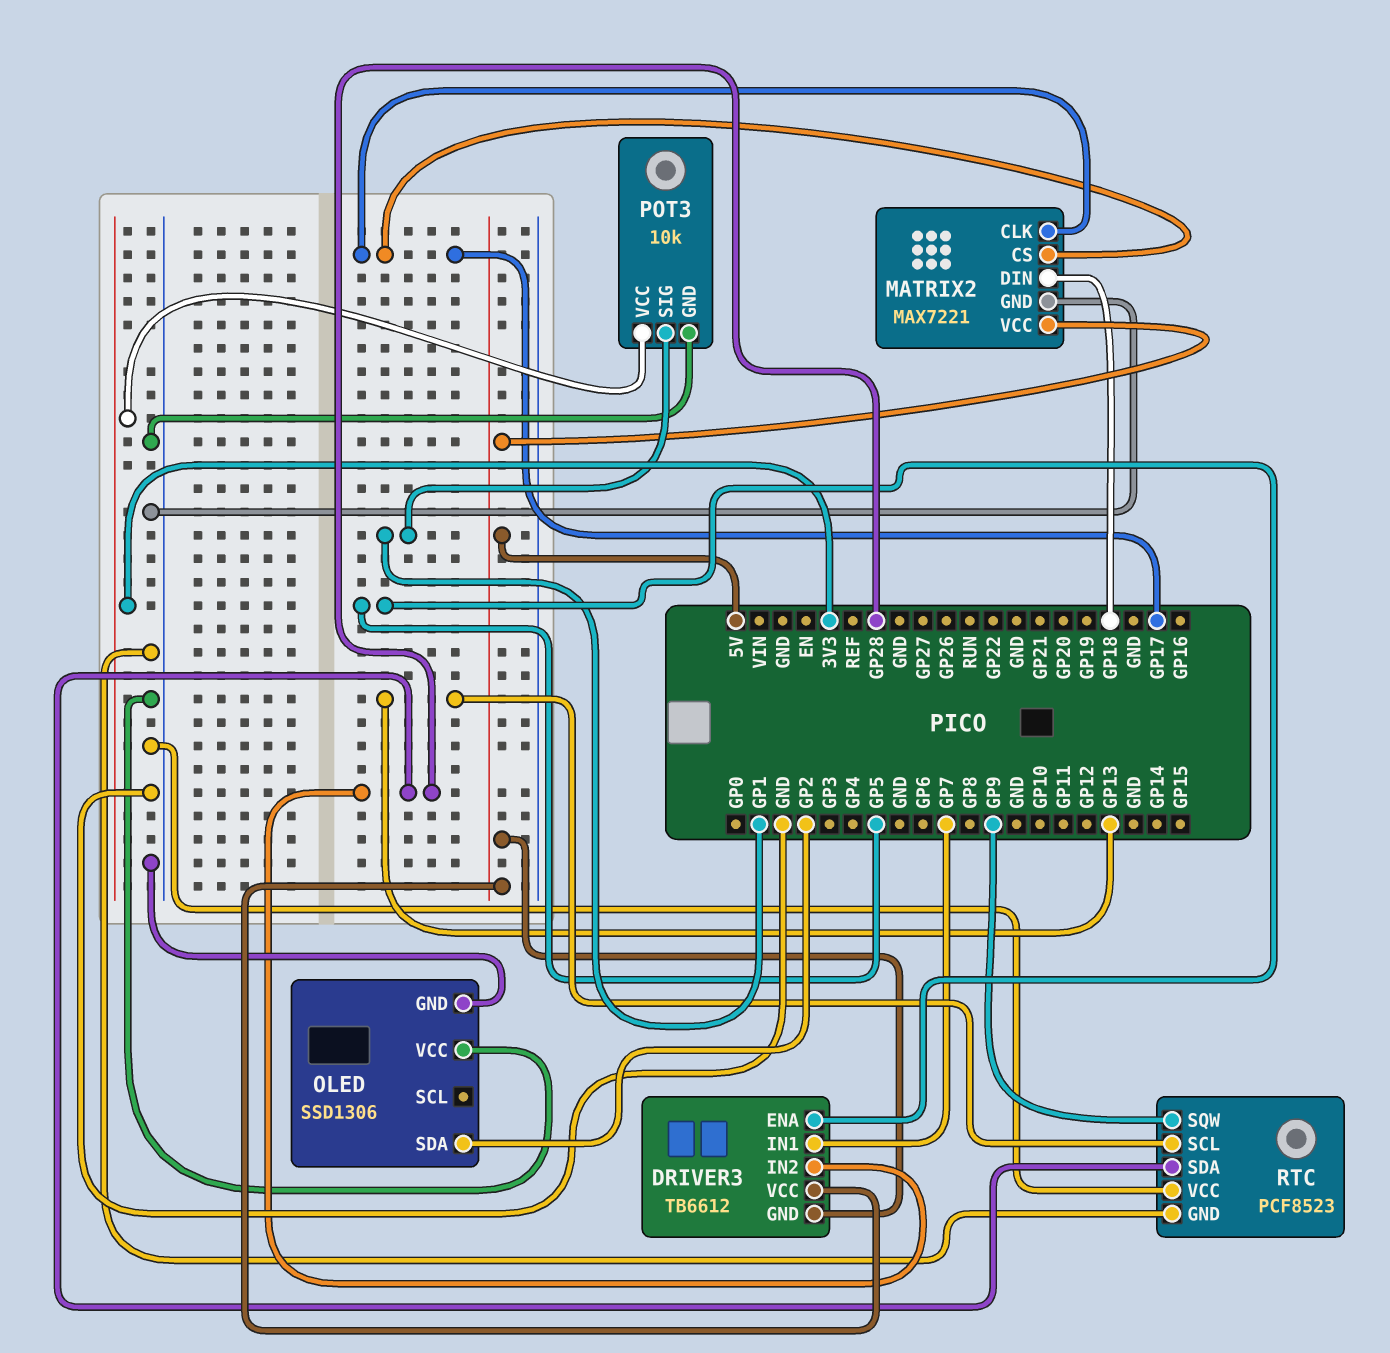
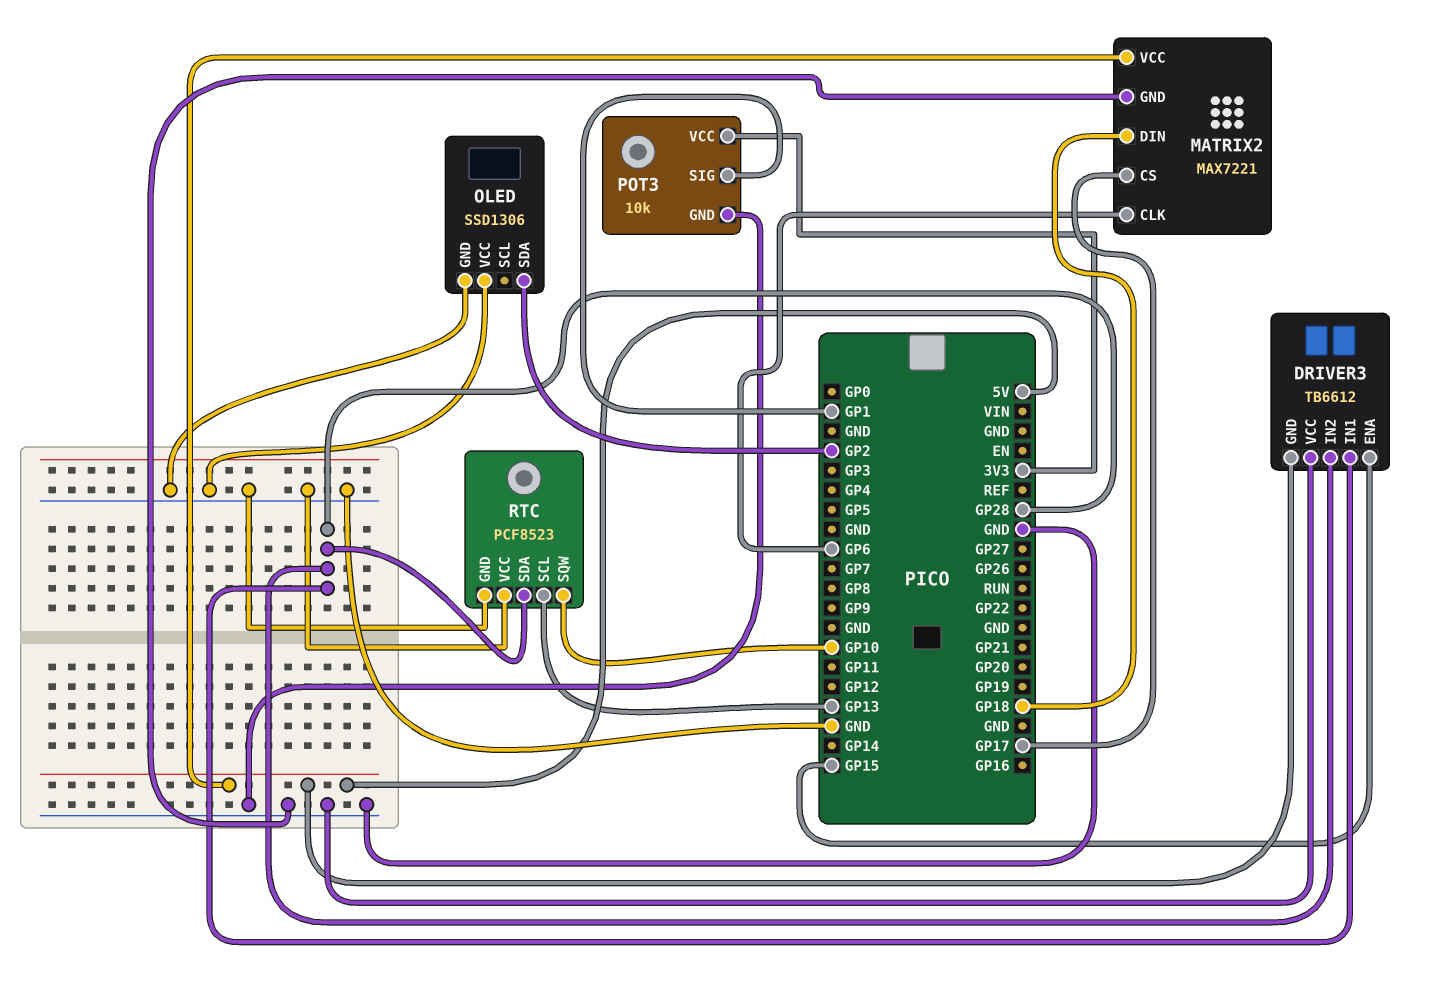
DRIVER3 pin ENA: GP5 -> GP15
DRIVER3 pin IN1: GP7 -> GP28
DRIVER3 pin VCC: 5V -> GND
MATRIX2 pin CLK: GP17 -> GP6
RTC pin SQW: GP9 -> GP10

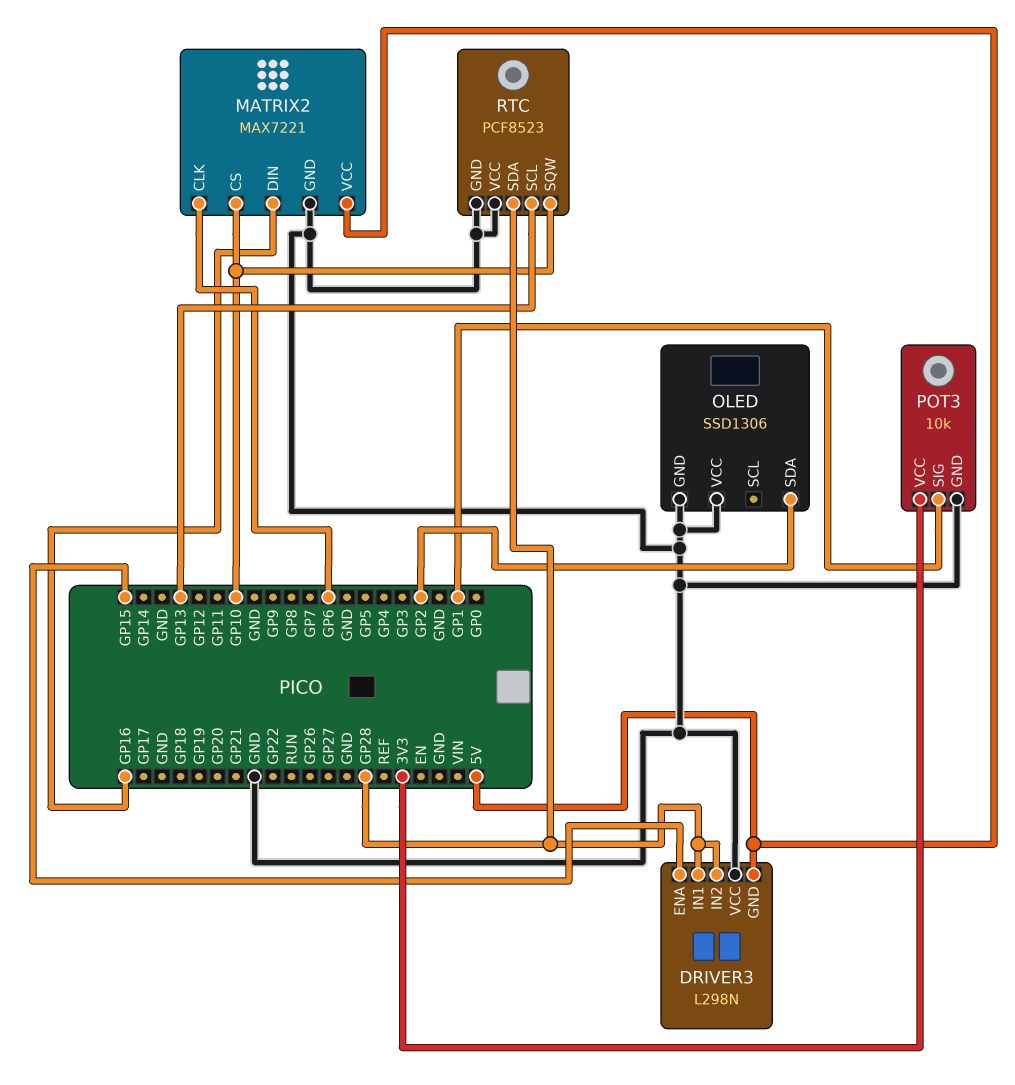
DRIVER3: TB6612 -> L298N
MATRIX2 pin CS: GP17 -> GP10
MATRIX2 pin DIN: GP18 -> GP16

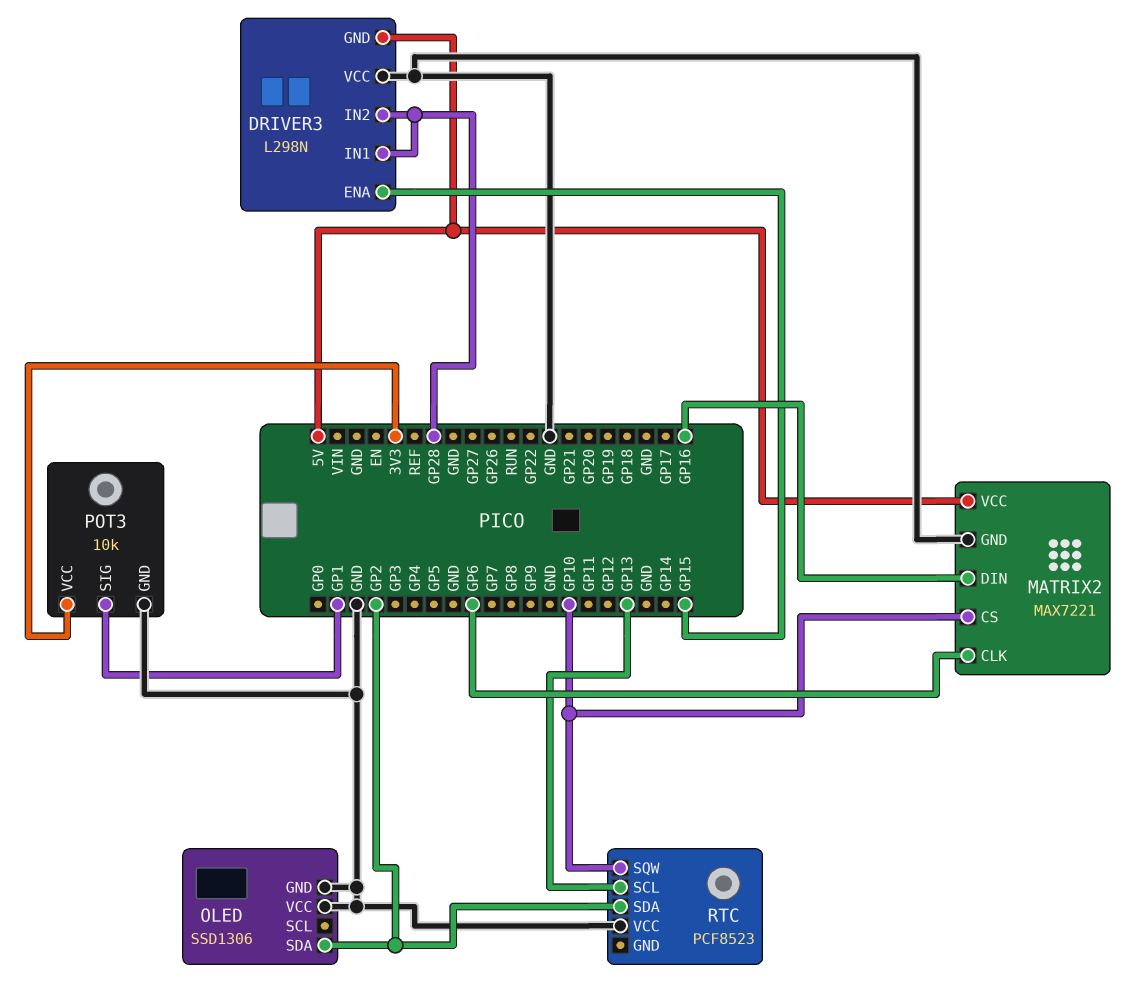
RTC pin GND: GND -> none
RTC pin SDA: GP28 -> GP2

